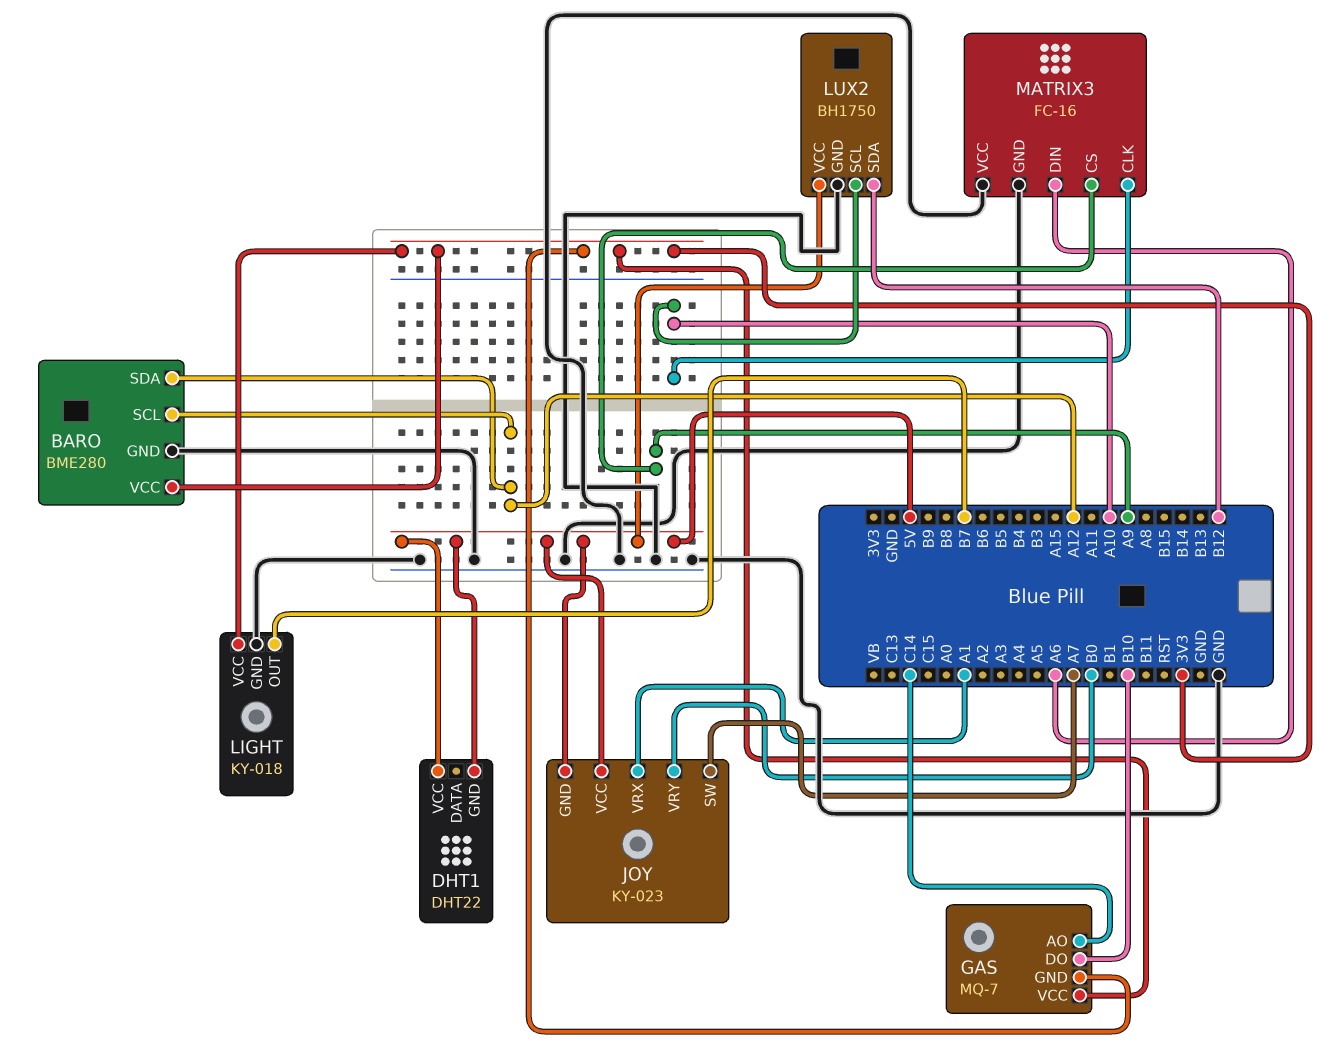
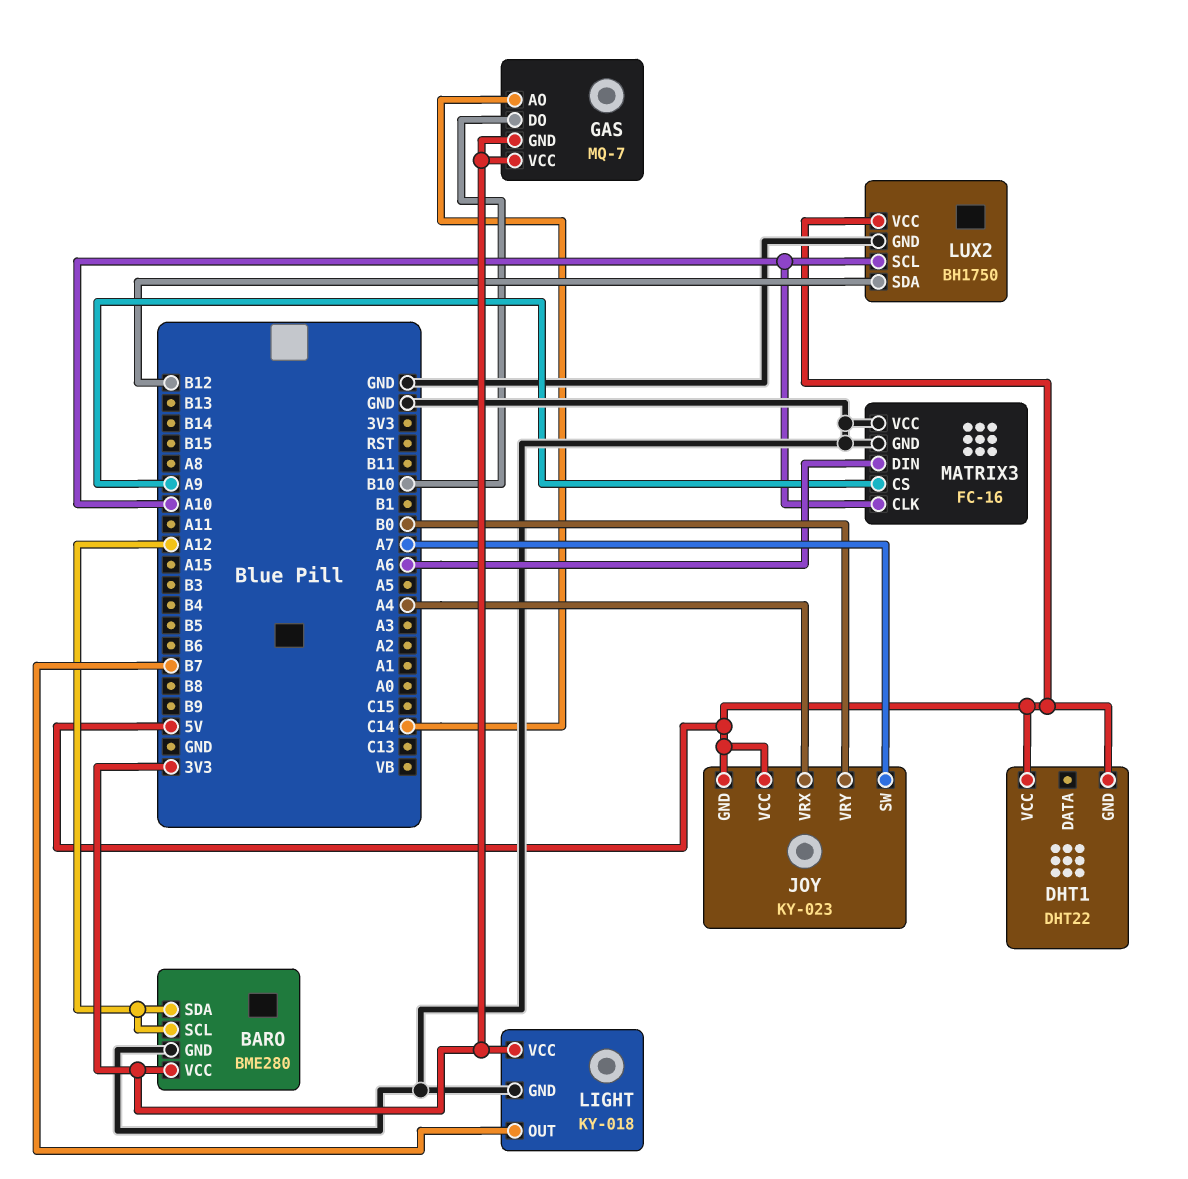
JOY pin VRX: A1 -> A4

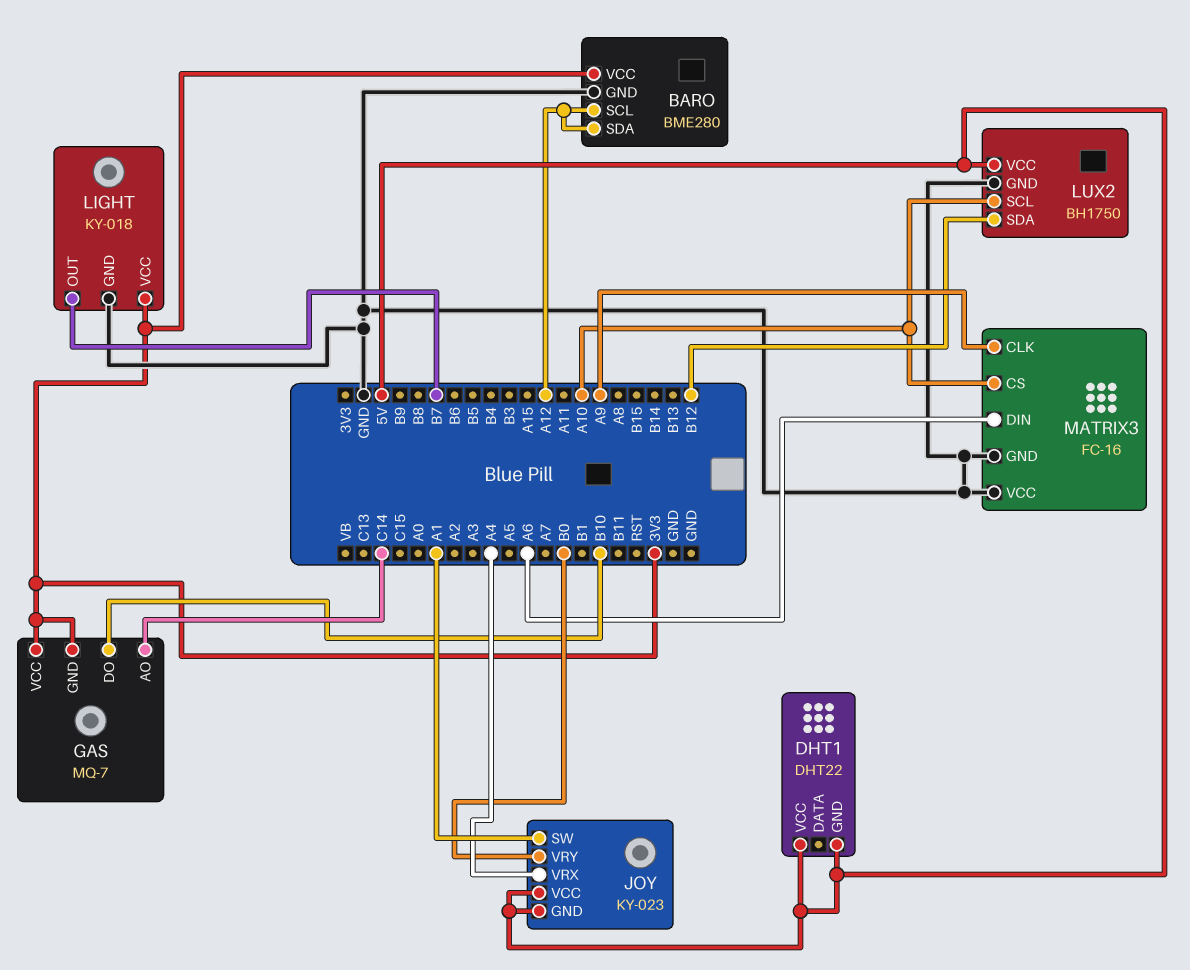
JOY pin SW: A7 -> A1
MATRIX3 pin CLK: A10 -> A9
MATRIX3 pin CS: A9 -> A10

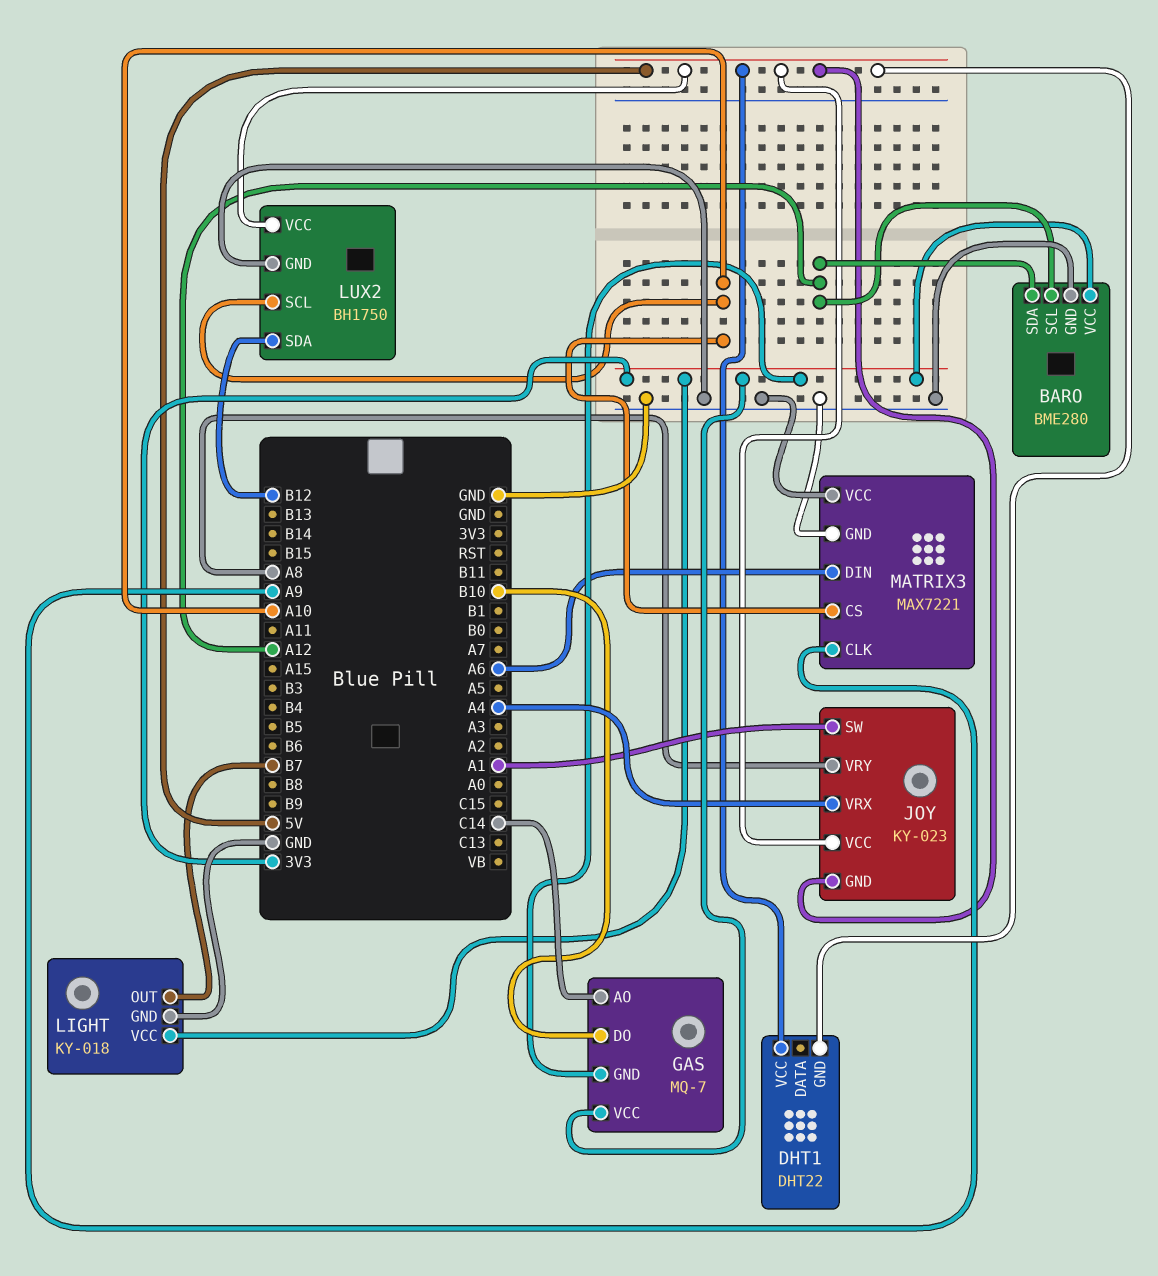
JOY pin VRY: B0 -> A8
MATRIX3: FC-16 -> MAX7221

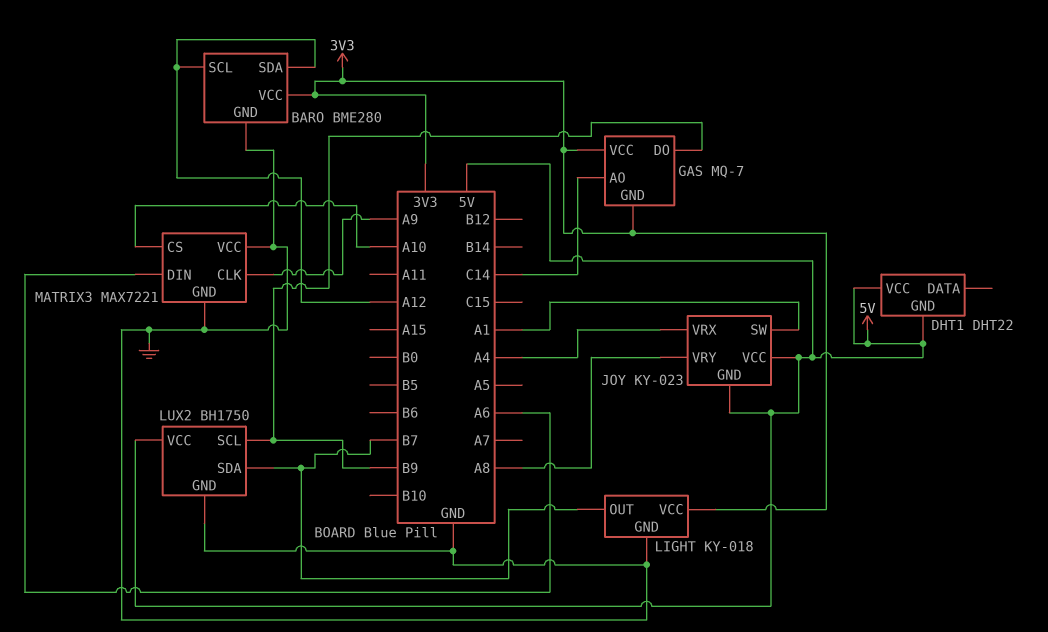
GAS pin DO: B10 -> B9
LUX2 pin SCL: A10 -> B9
LUX2 pin SDA: B12 -> B7

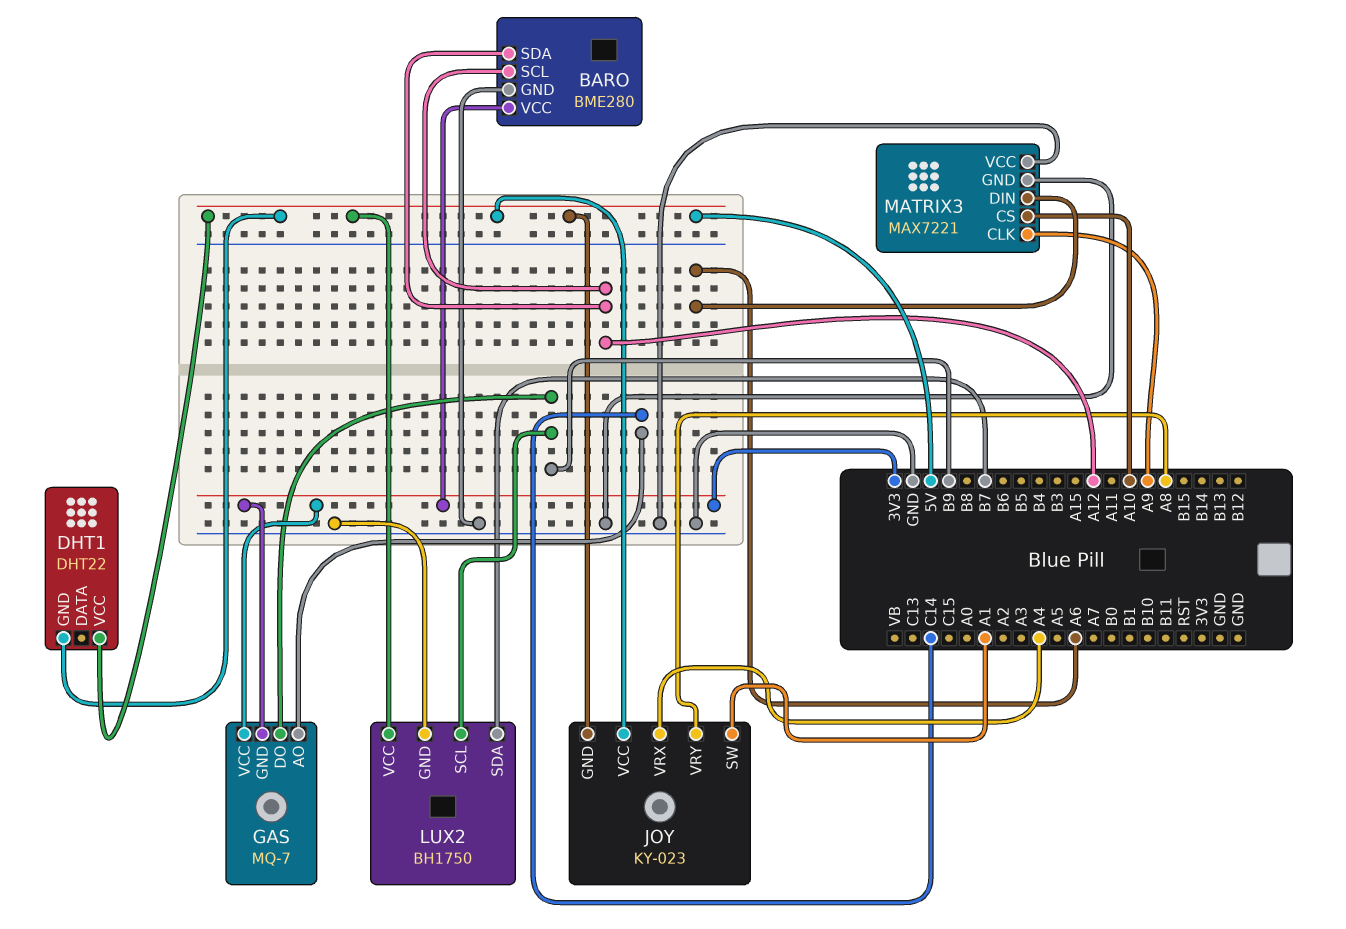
LIGHT: KY-018 -> none
LIGHT pin GND: GND -> none
LIGHT pin OUT: B7 -> none
LIGHT pin VCC: 3V3 -> none

